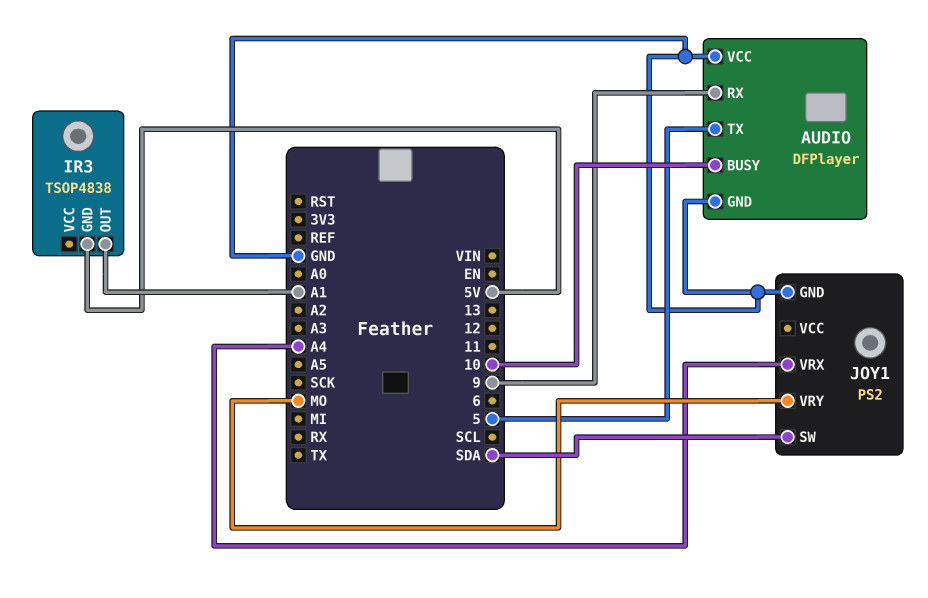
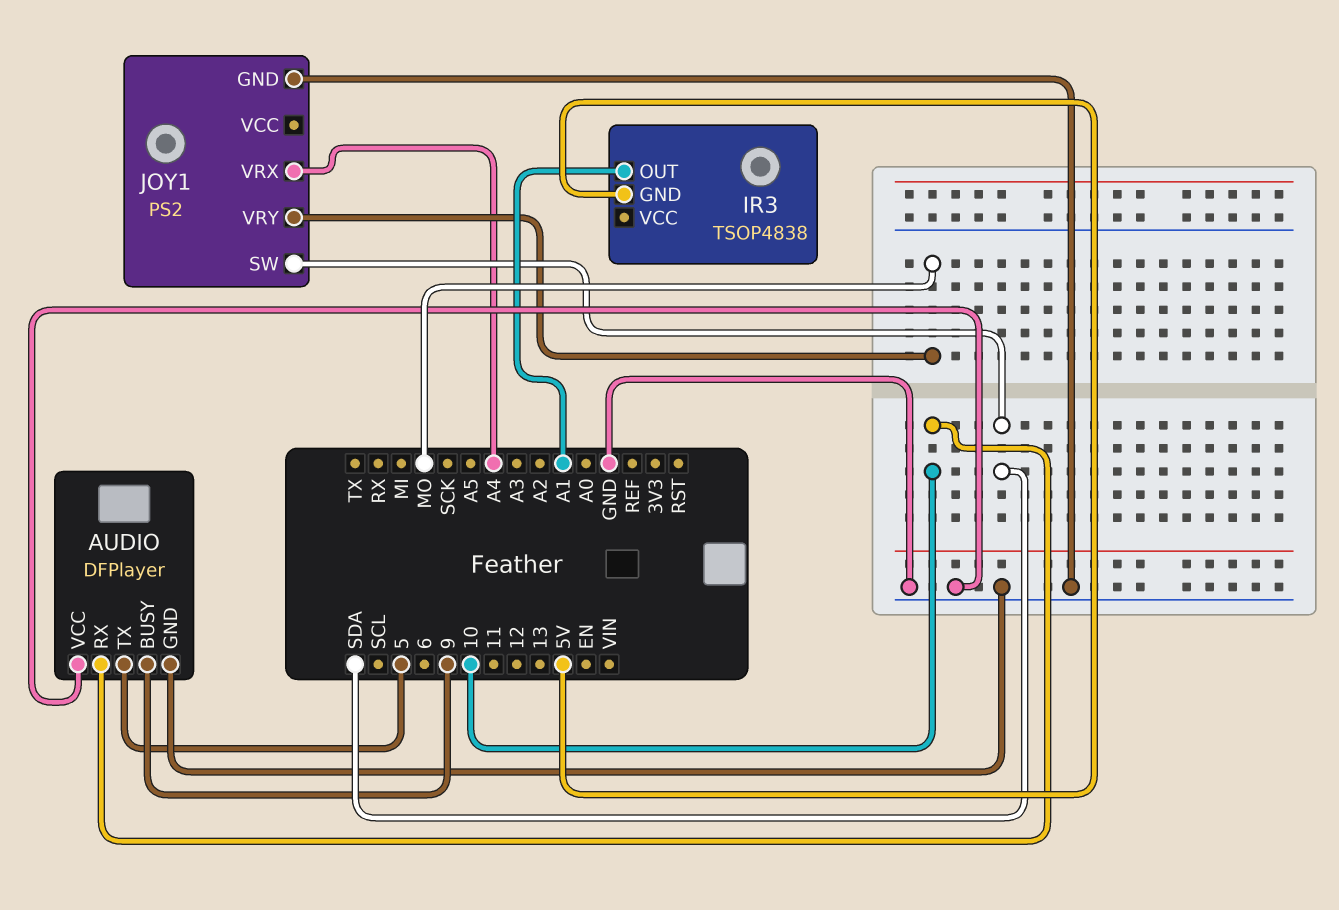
AUDIO pin BUSY: 10 -> 9
AUDIO pin RX: 9 -> 10

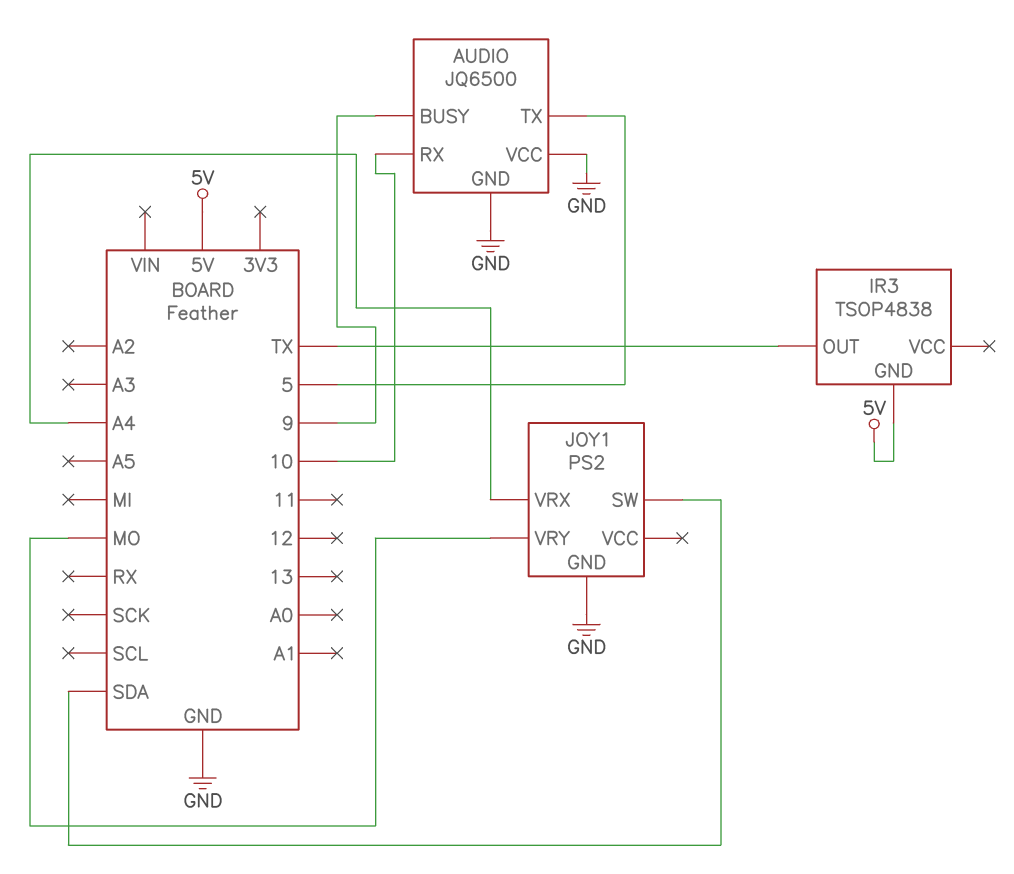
AUDIO: DFPlayer -> JQ6500
IR3 pin OUT: A1 -> TX

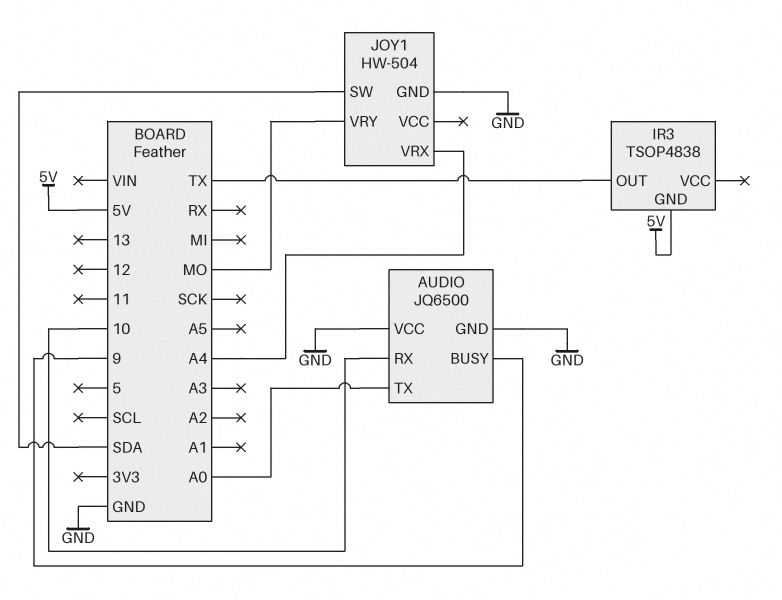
AUDIO pin TX: 5 -> A0
JOY1: PS2 -> HW-504

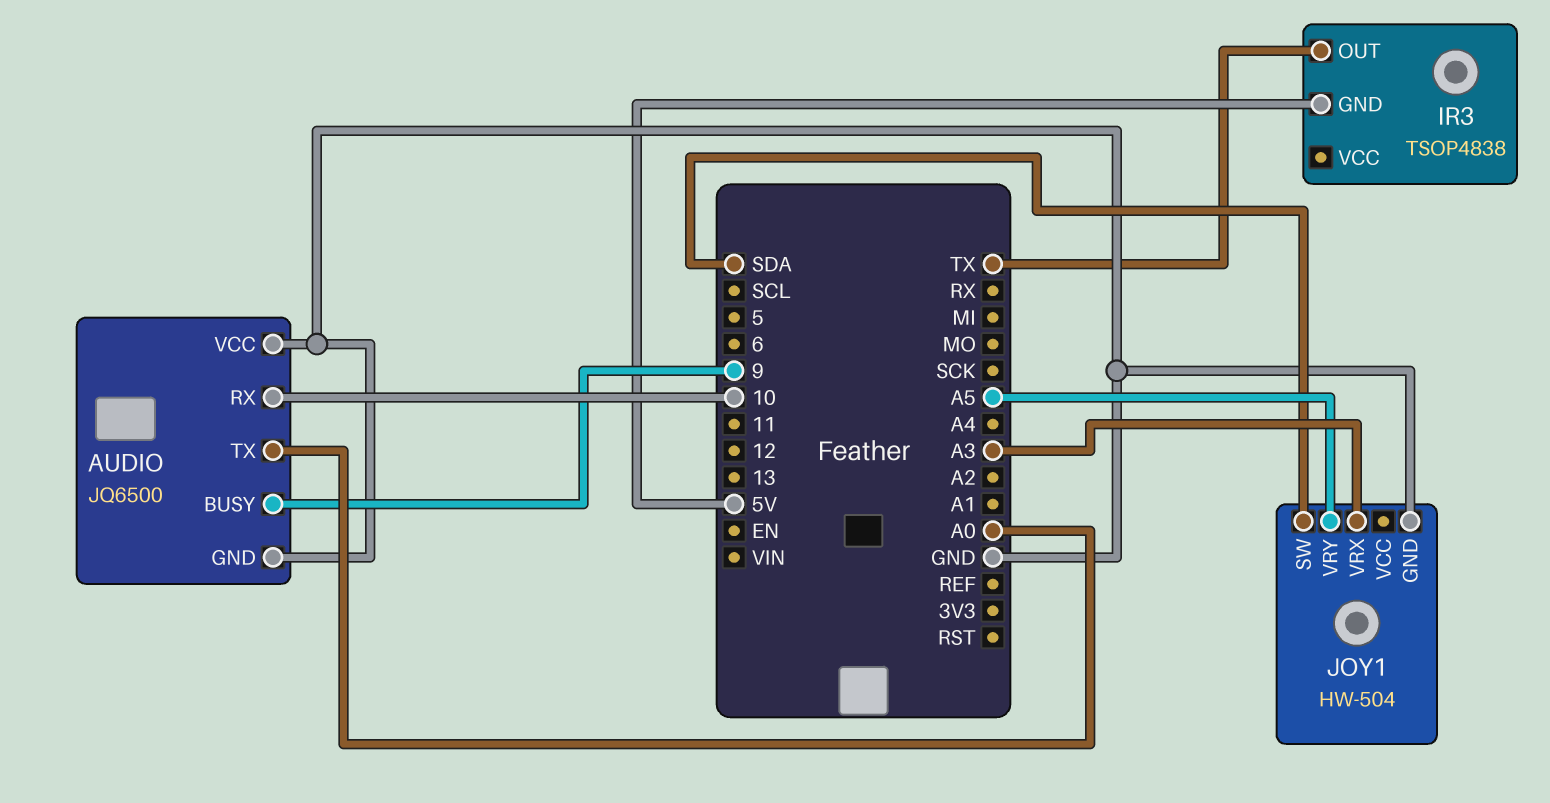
JOY1 pin VRX: A4 -> A3
JOY1 pin VRY: MO -> A5

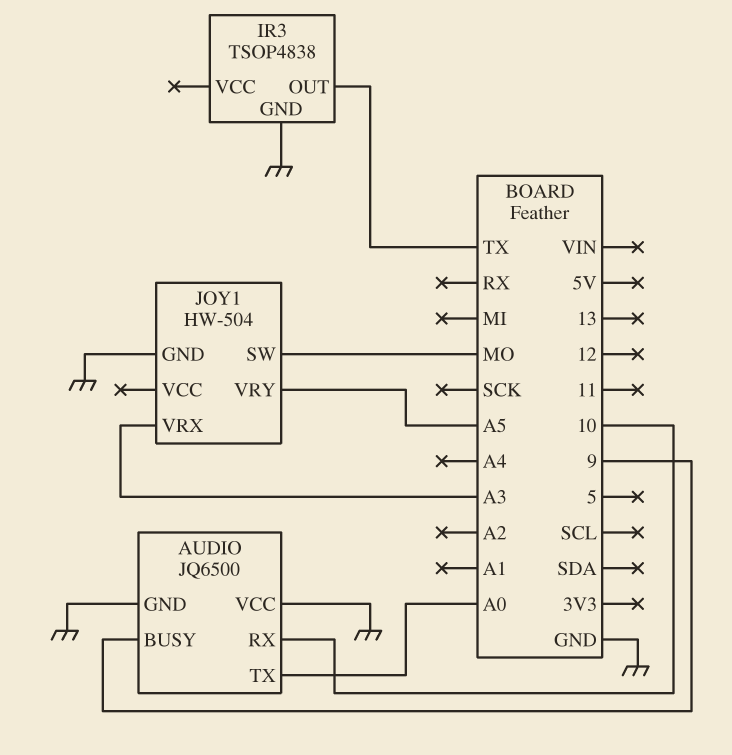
IR3 pin GND: 5V -> GND
JOY1 pin SW: SDA -> MO

